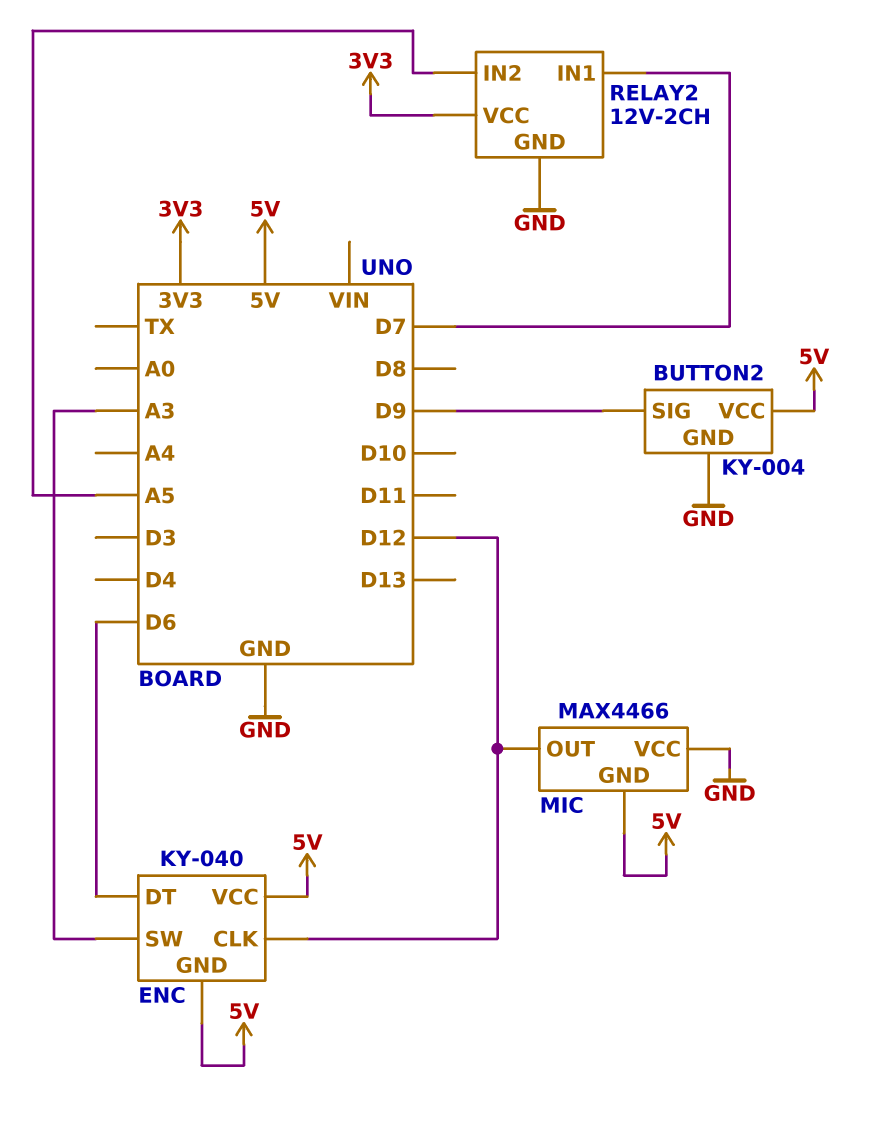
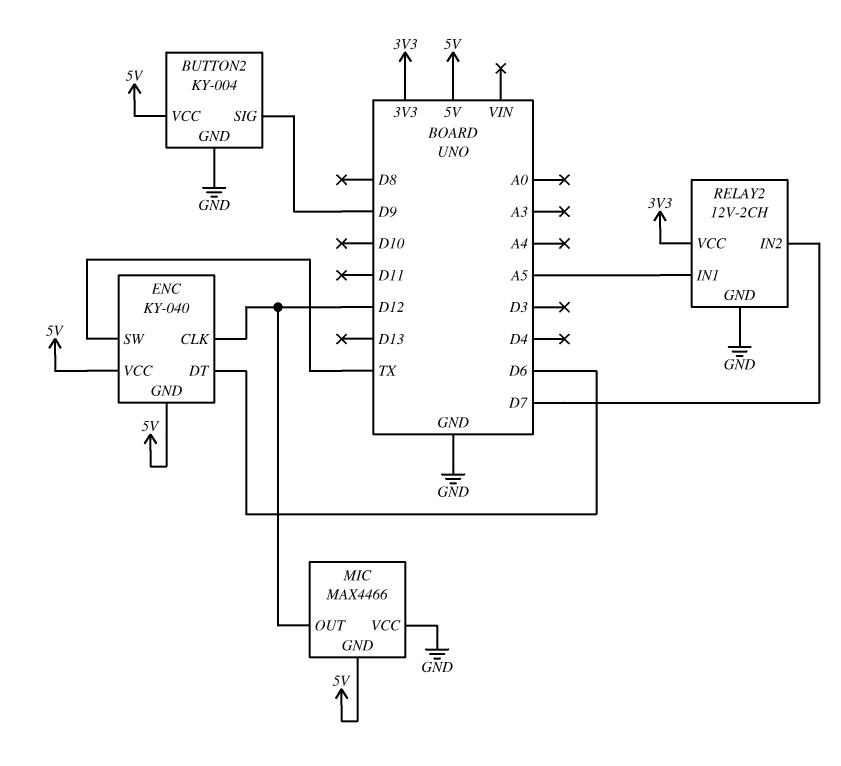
ENC pin SW: A3 -> TX
RELAY2 pin IN1: D7 -> A5
RELAY2 pin IN2: A5 -> D7

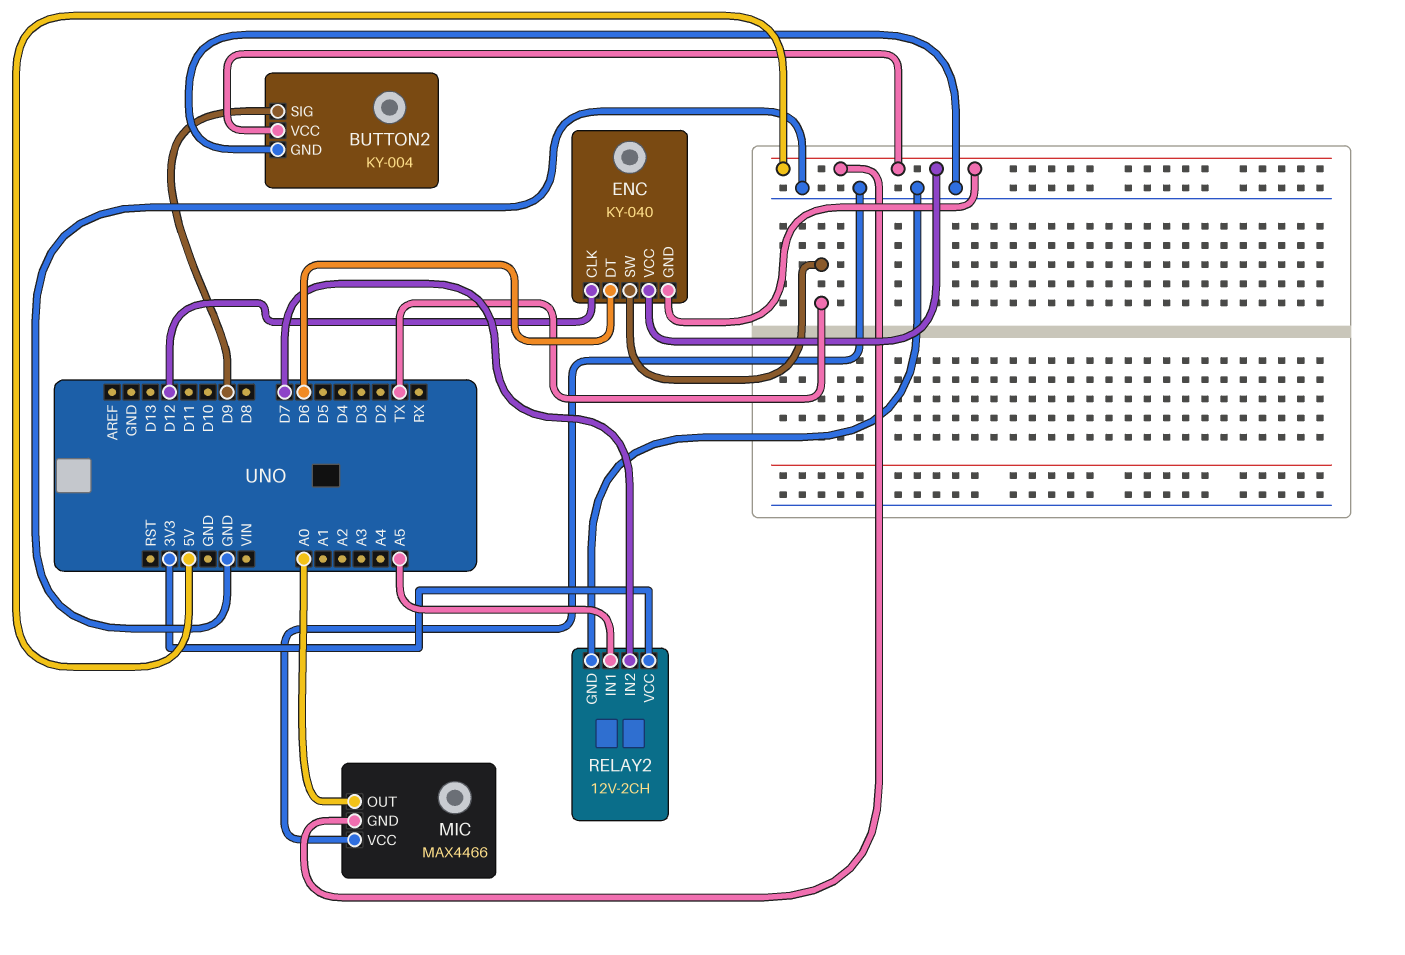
MIC pin OUT: D12 -> A0

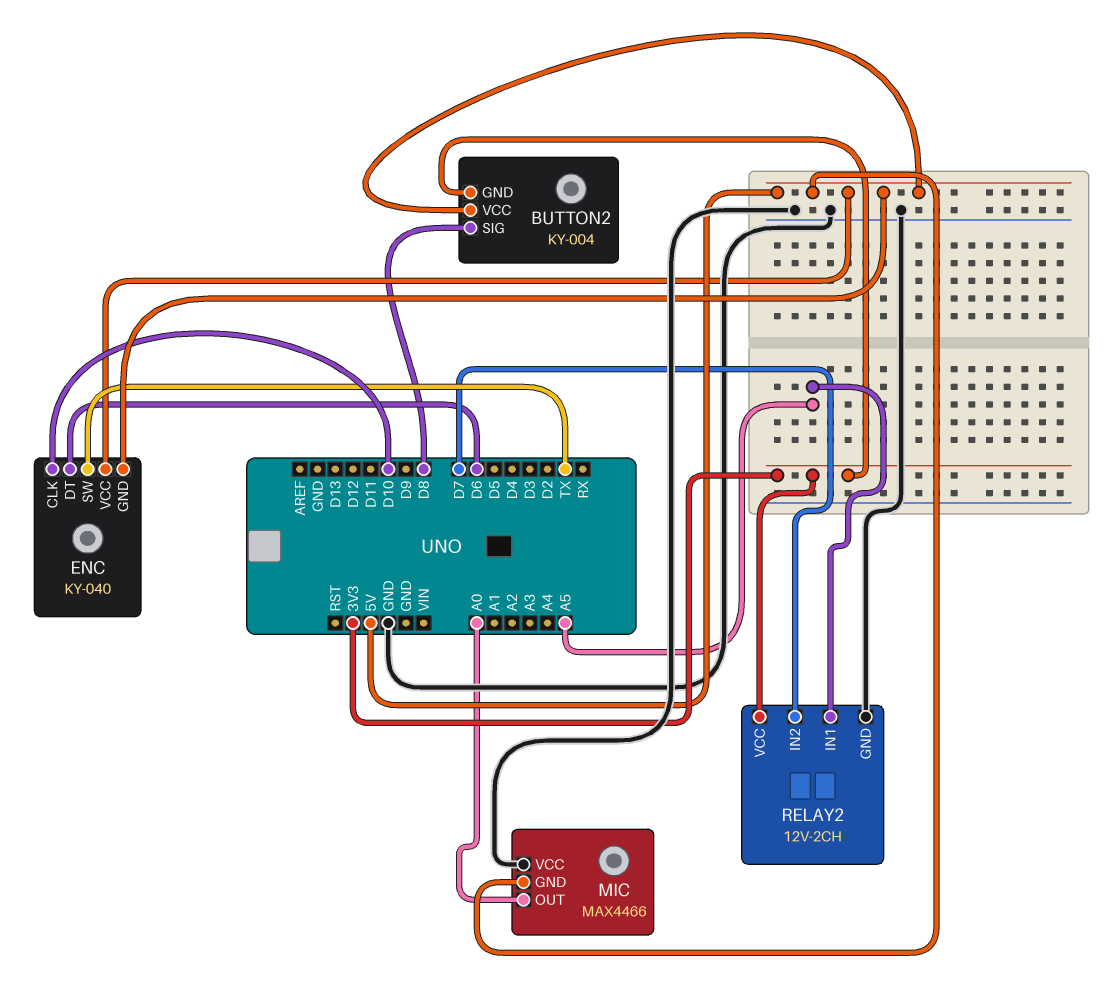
BUTTON2 pin GND: GND -> 3V3
BUTTON2 pin SIG: D9 -> D8
ENC pin CLK: D12 -> D10

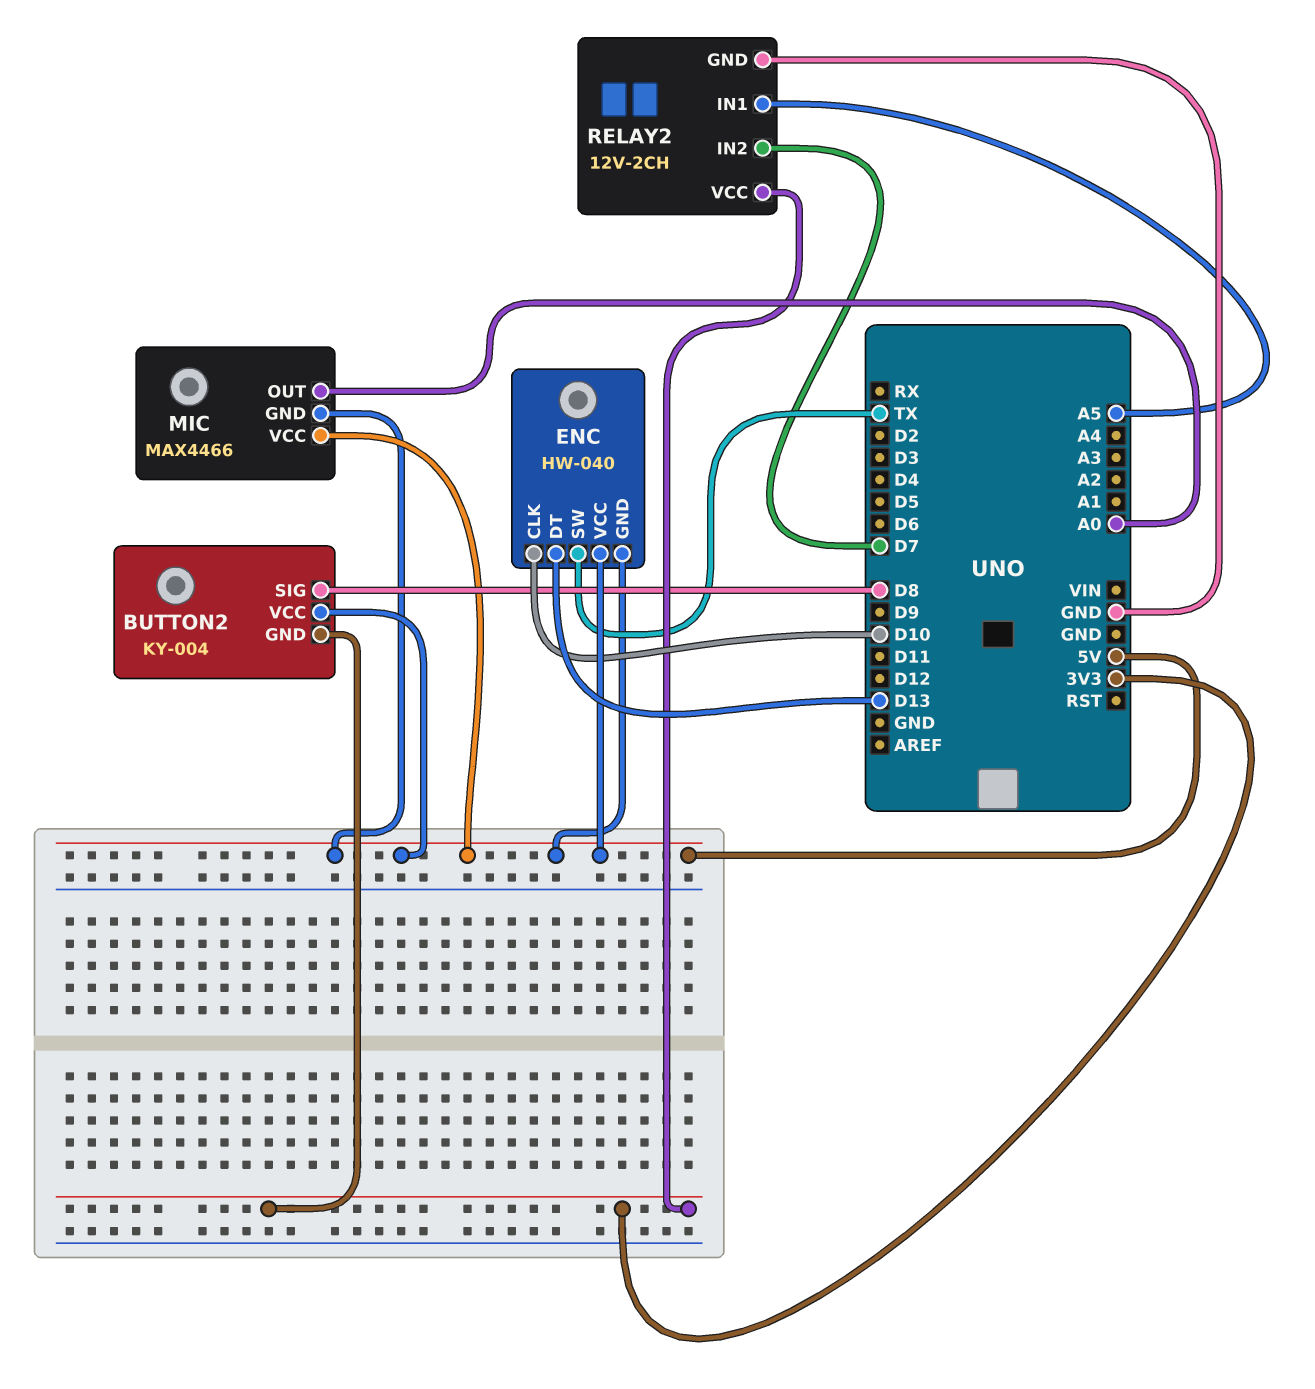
ENC: KY-040 -> HW-040
ENC pin DT: D6 -> D13
MIC pin VCC: GND -> 5V

